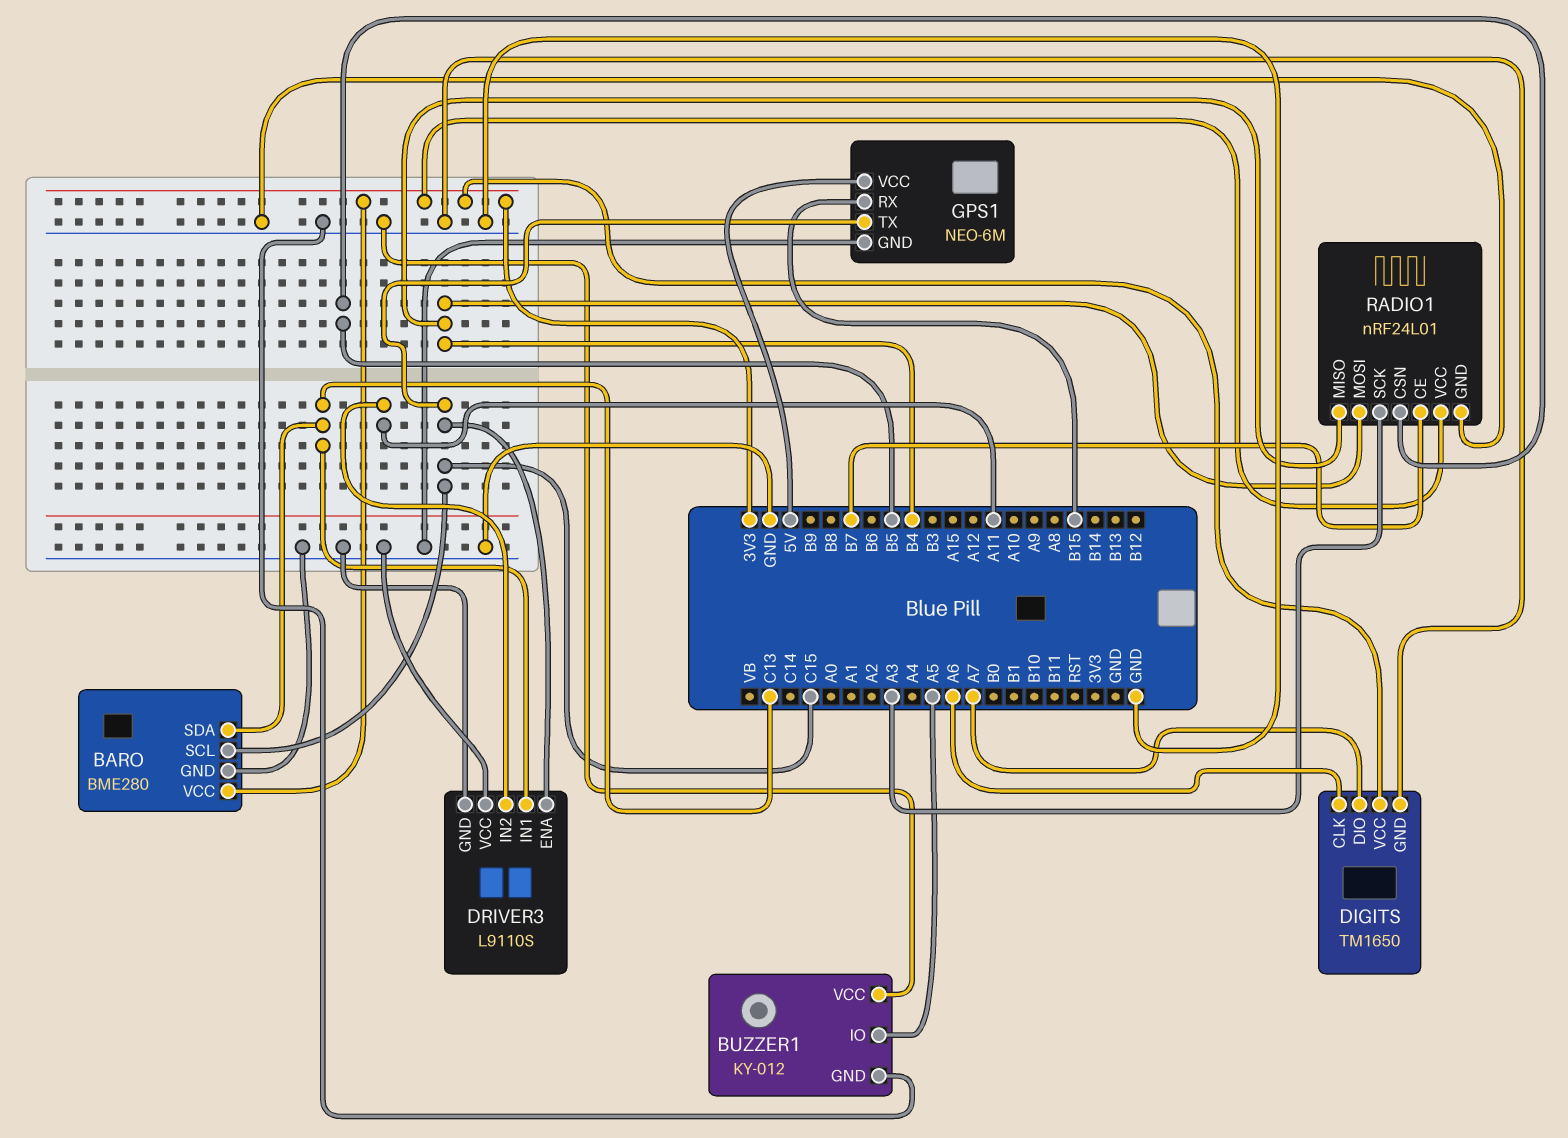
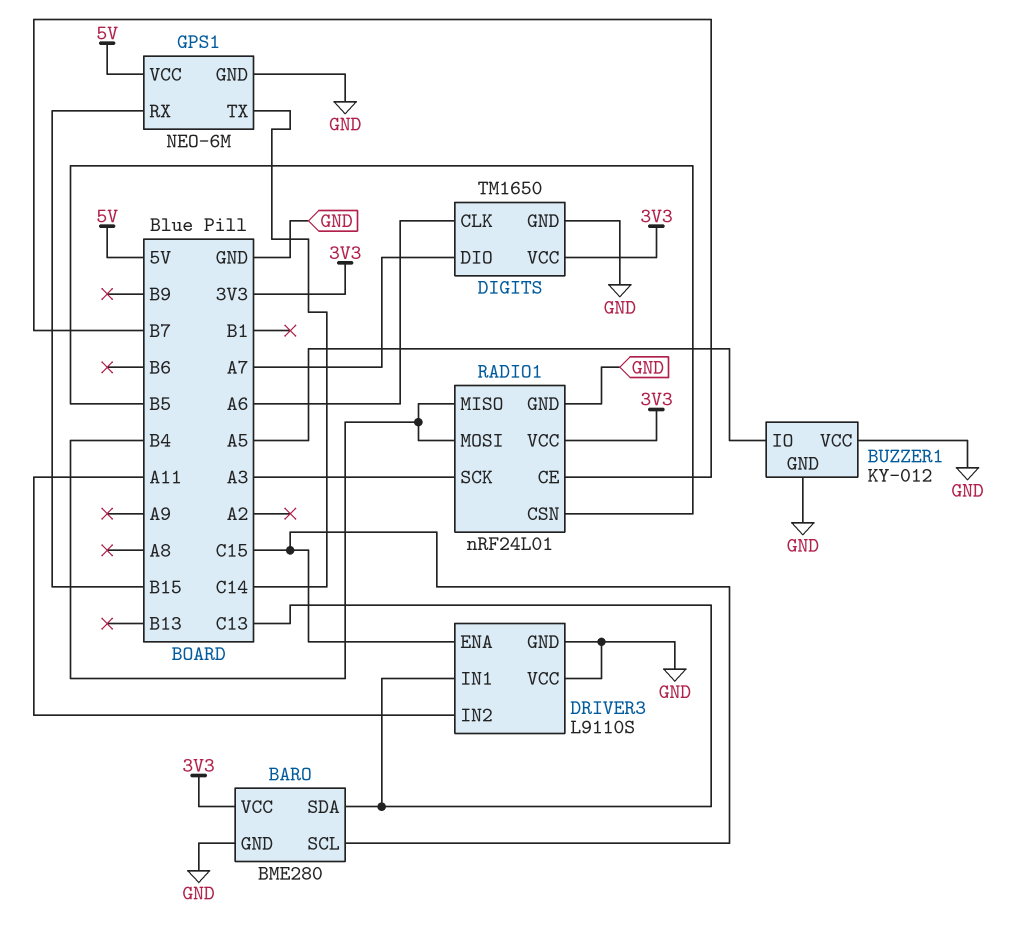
GPS1 pin TX: C15 -> C14

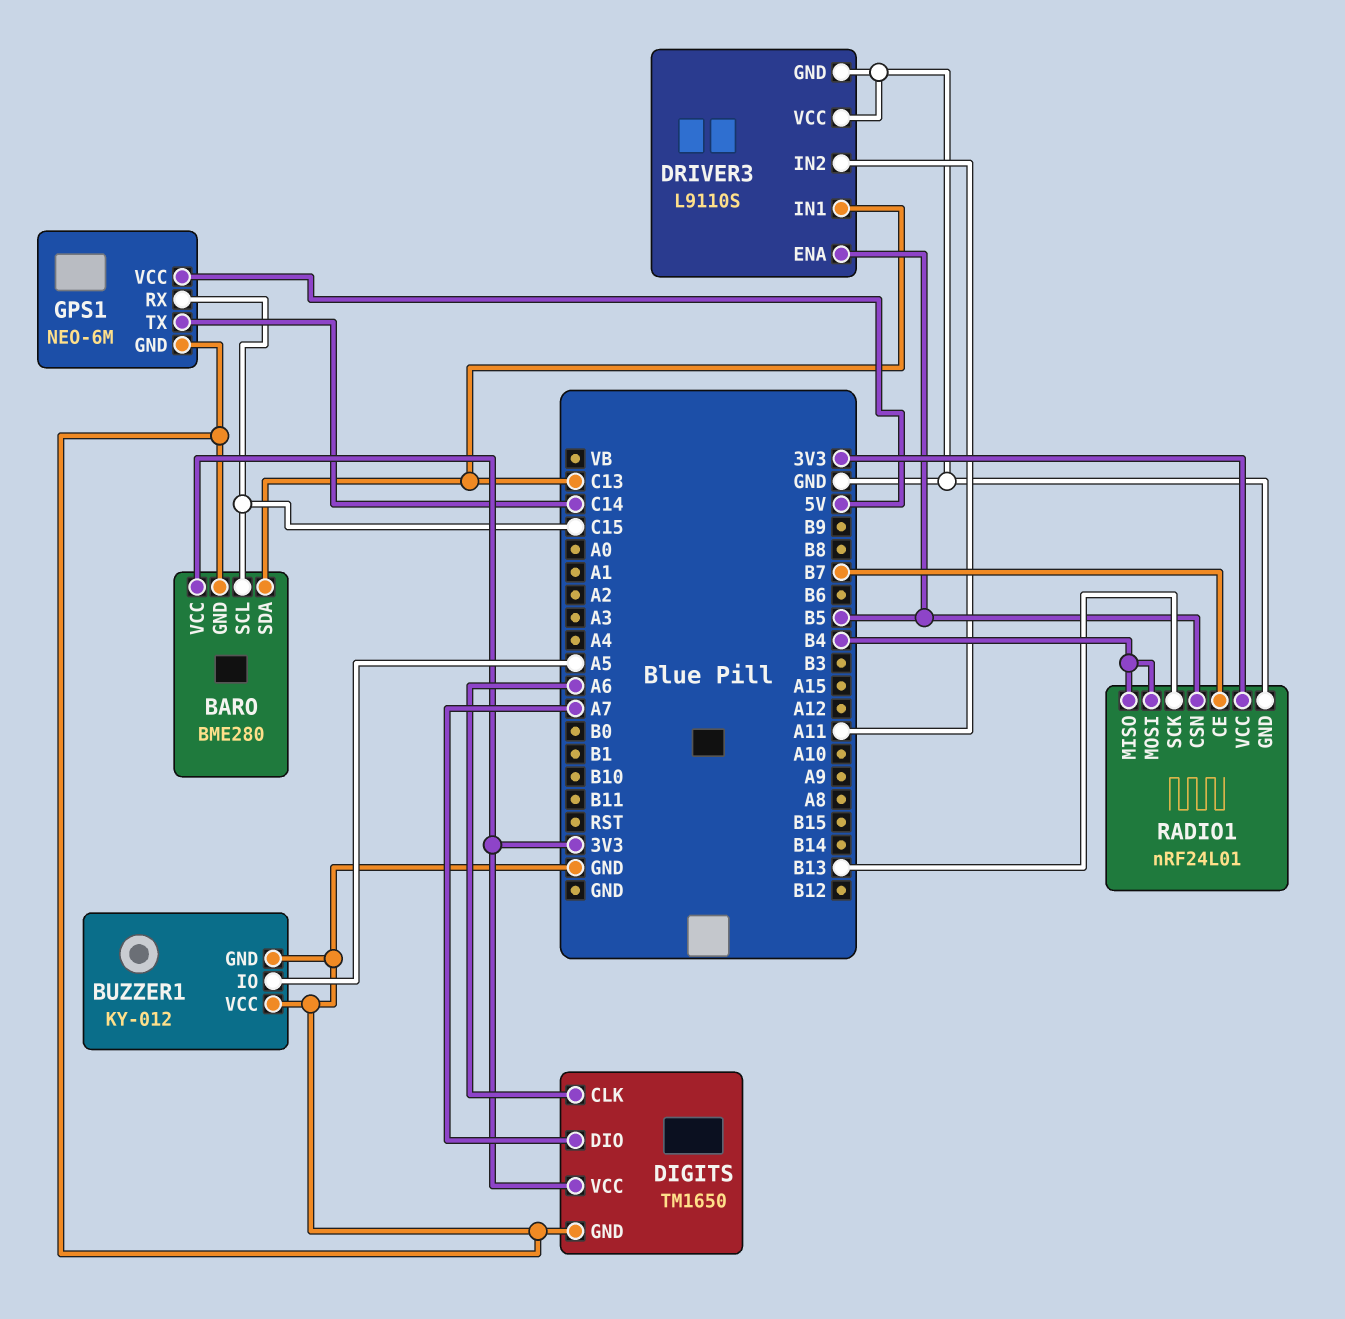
DRIVER3 pin ENA: C15 -> B5
GPS1 pin RX: B15 -> C15
RADIO1 pin SCK: A3 -> B13

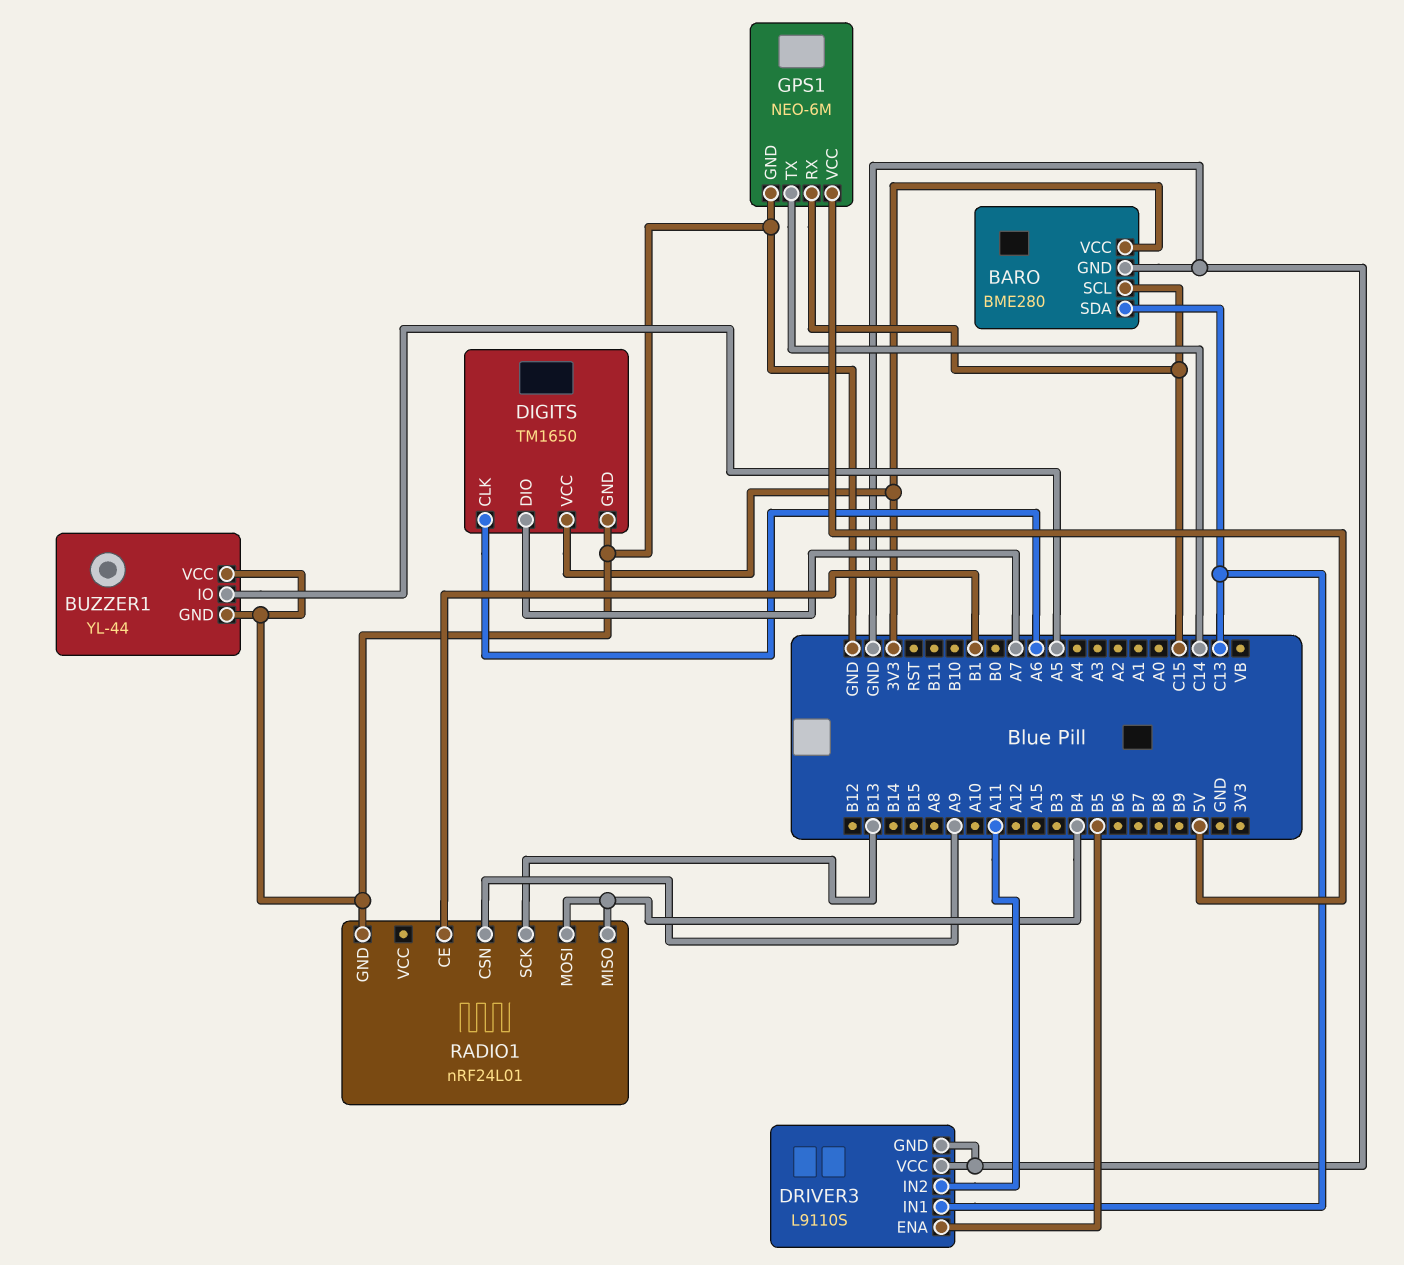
BUZZER1: KY-012 -> YL-44
RADIO1 pin CE: B7 -> B1
RADIO1 pin CSN: B5 -> A9
RADIO1 pin VCC: 3V3 -> none

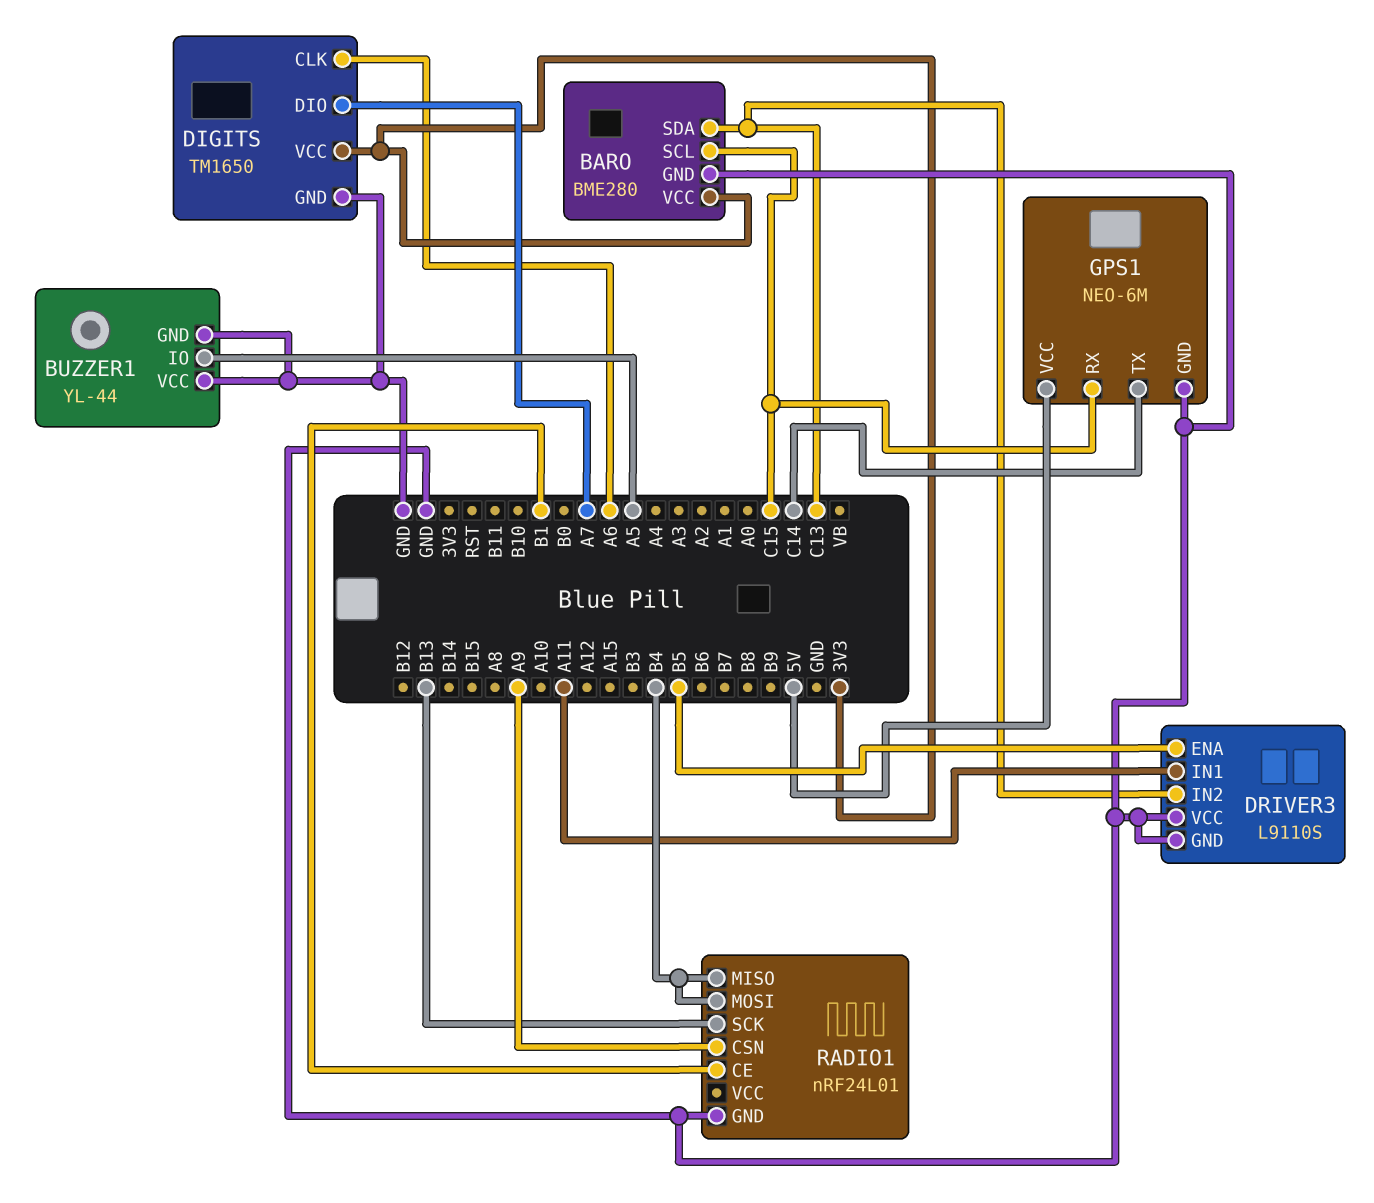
DRIVER3 pin IN1: C13 -> A11
DRIVER3 pin IN2: A11 -> C13

